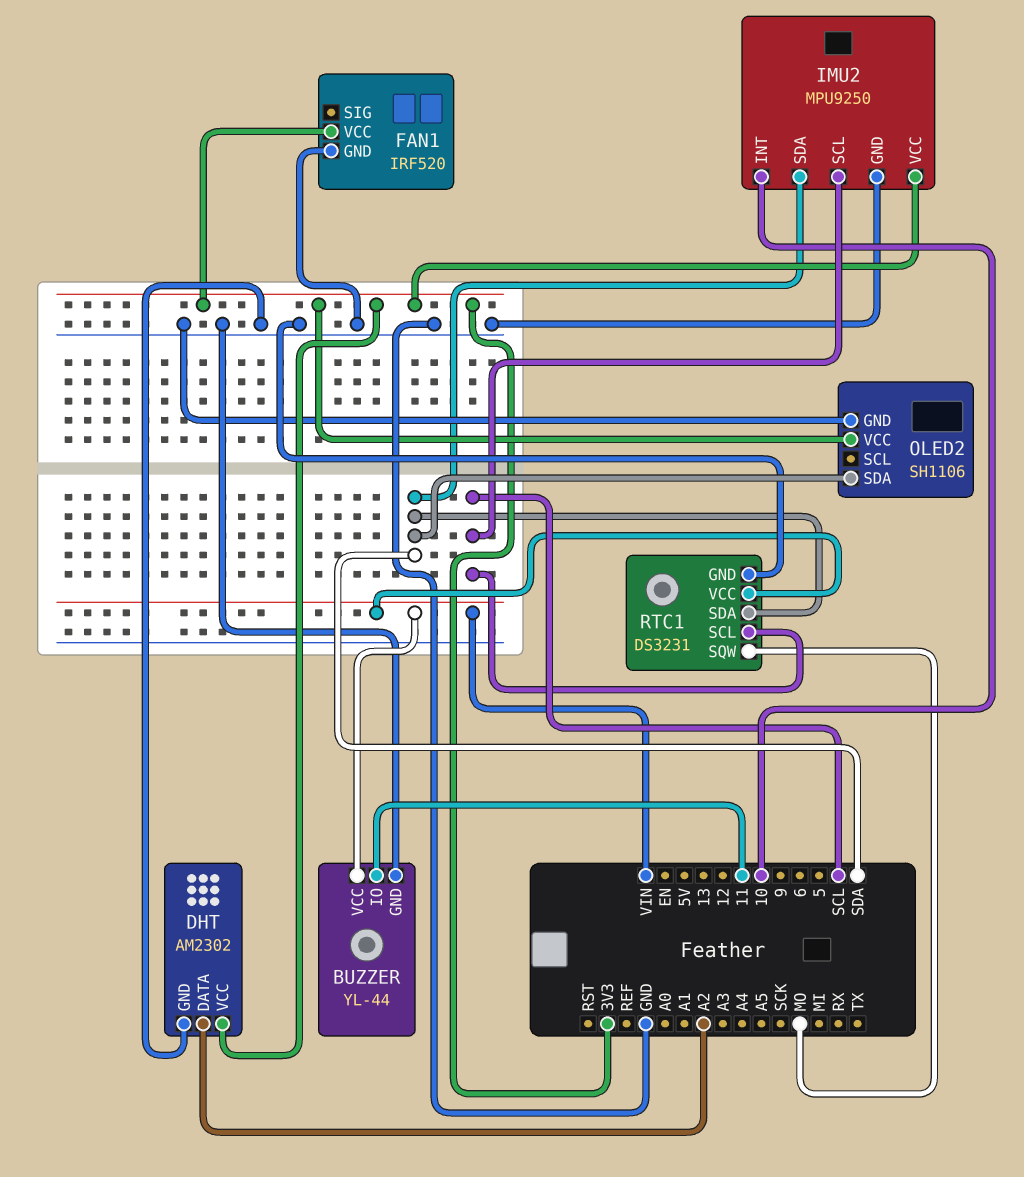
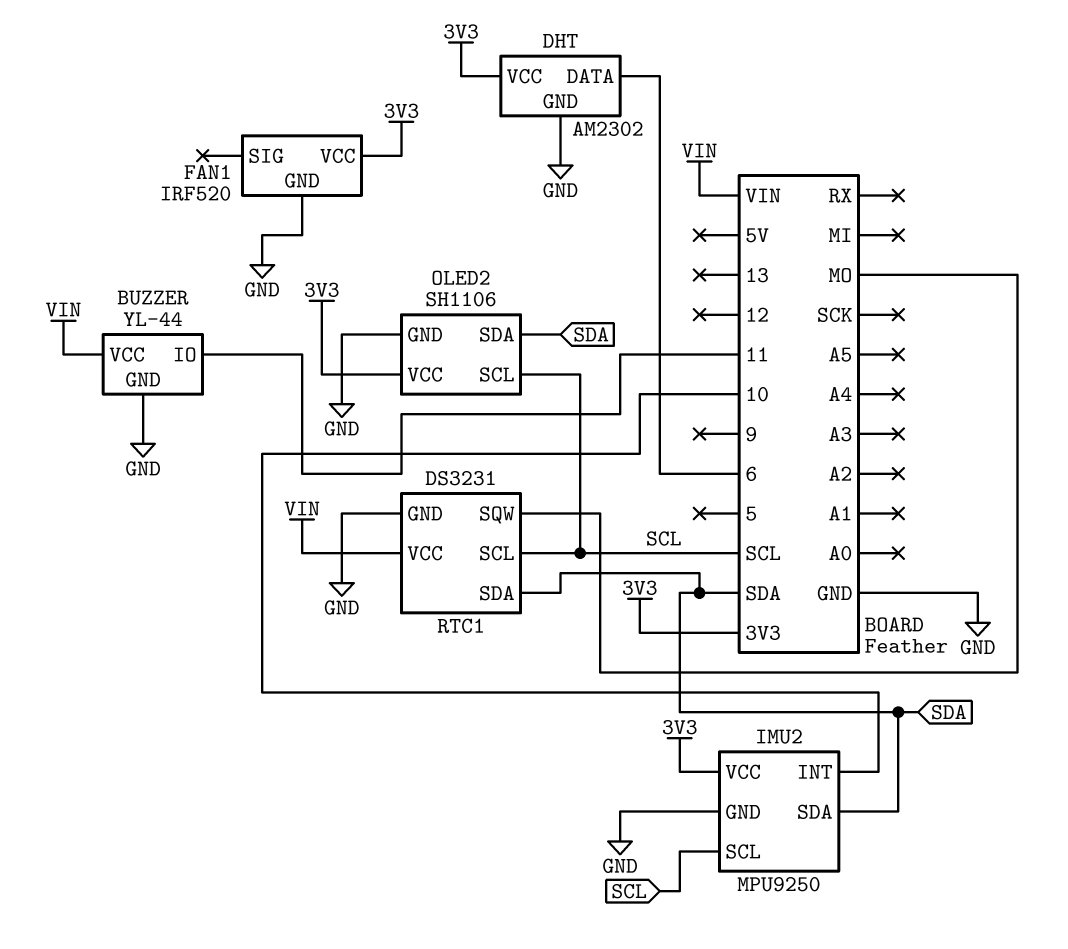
DHT pin DATA: A2 -> 6
OLED2 pin SCL: none -> SCL

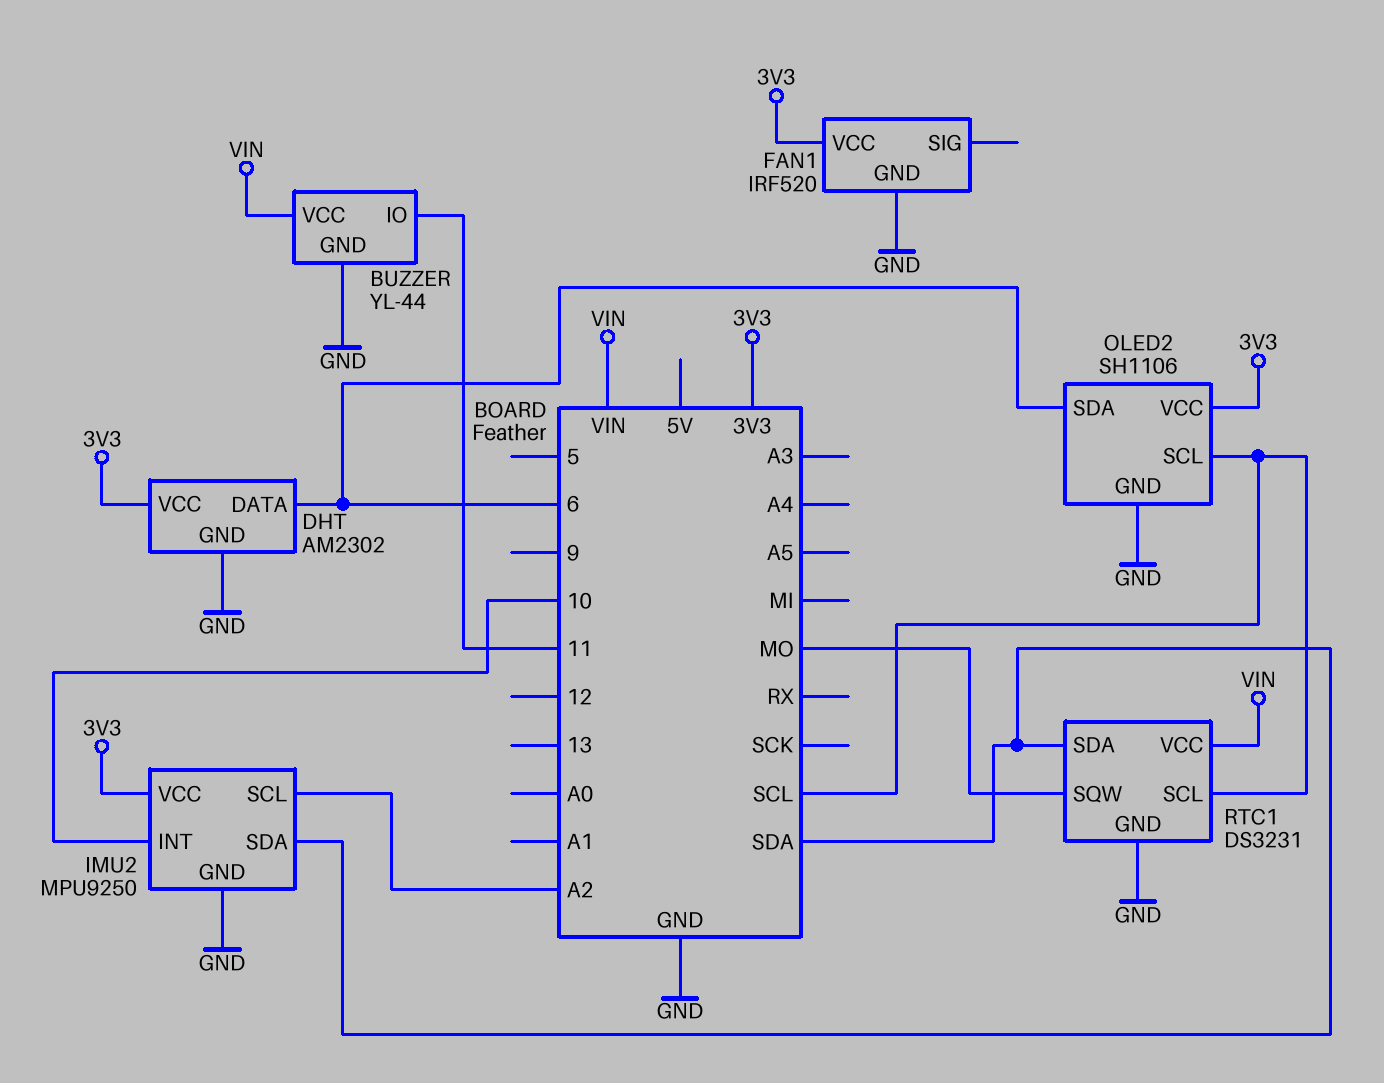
IMU2 pin SCL: SCL -> A2
OLED2 pin SDA: SDA -> 6

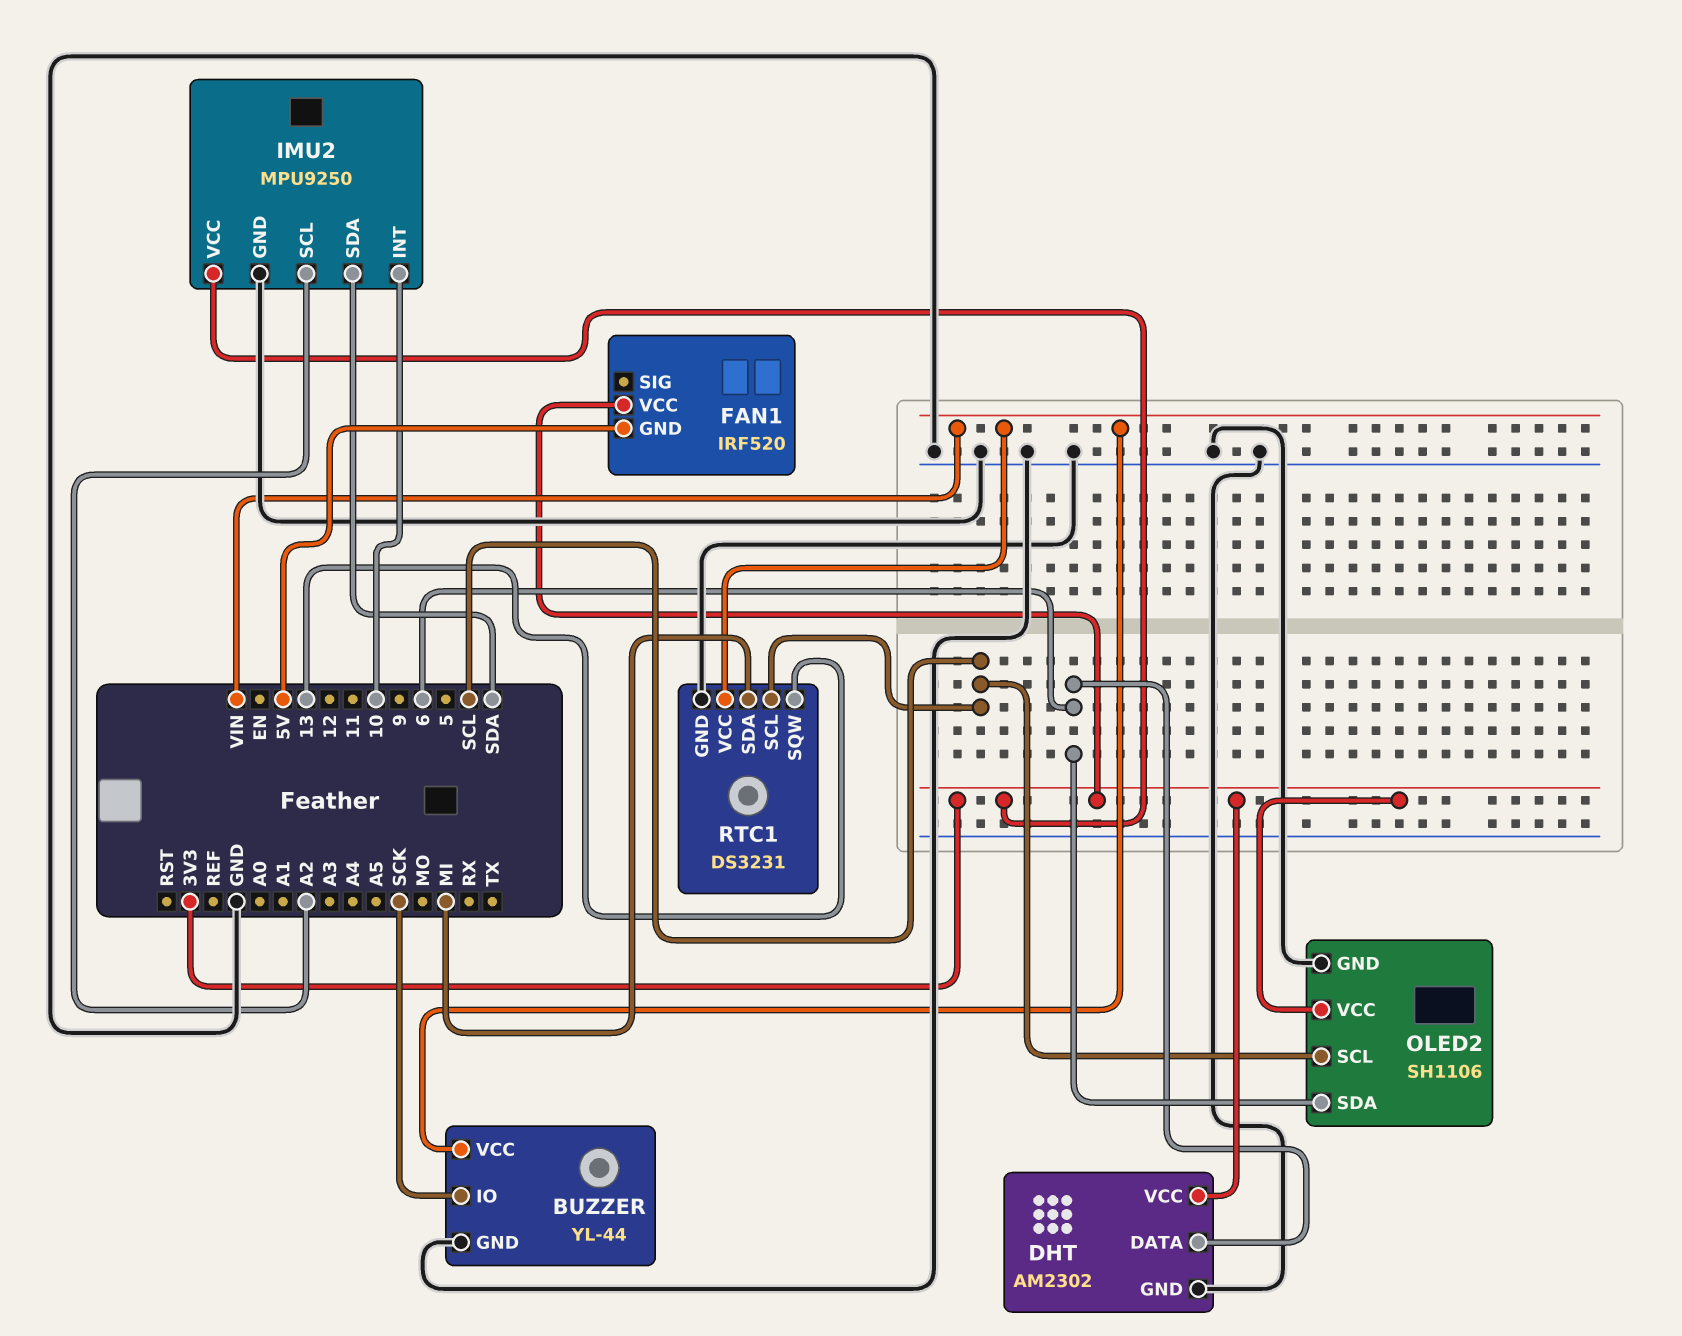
BUZZER pin IO: 11 -> SCK
FAN1 pin GND: GND -> 5V
RTC1 pin SDA: SDA -> MI
RTC1 pin SQW: MO -> 13

